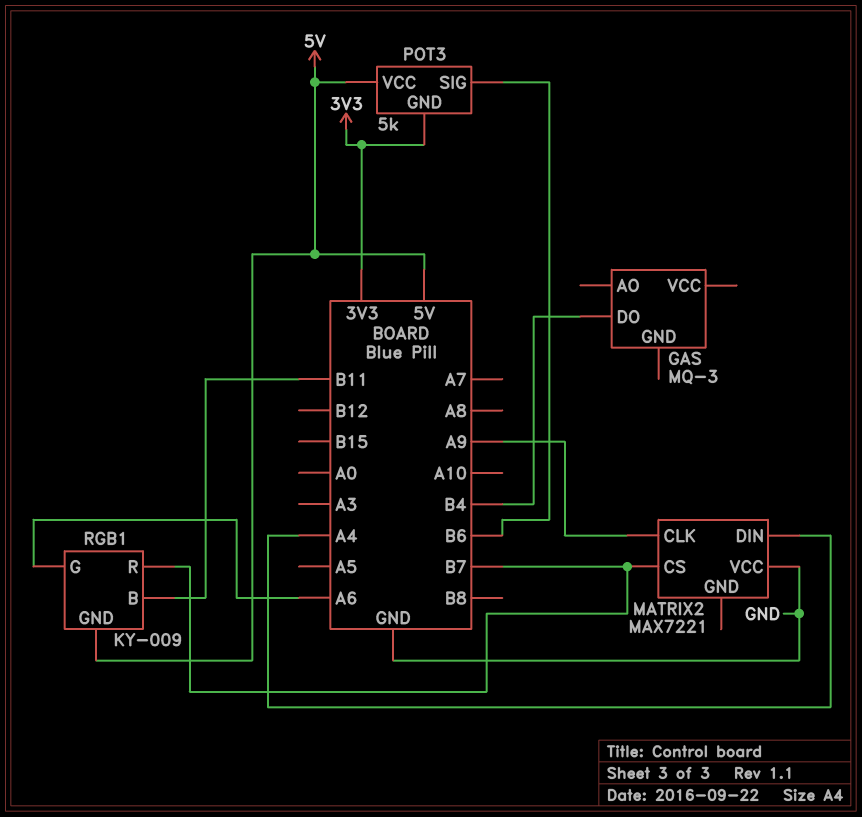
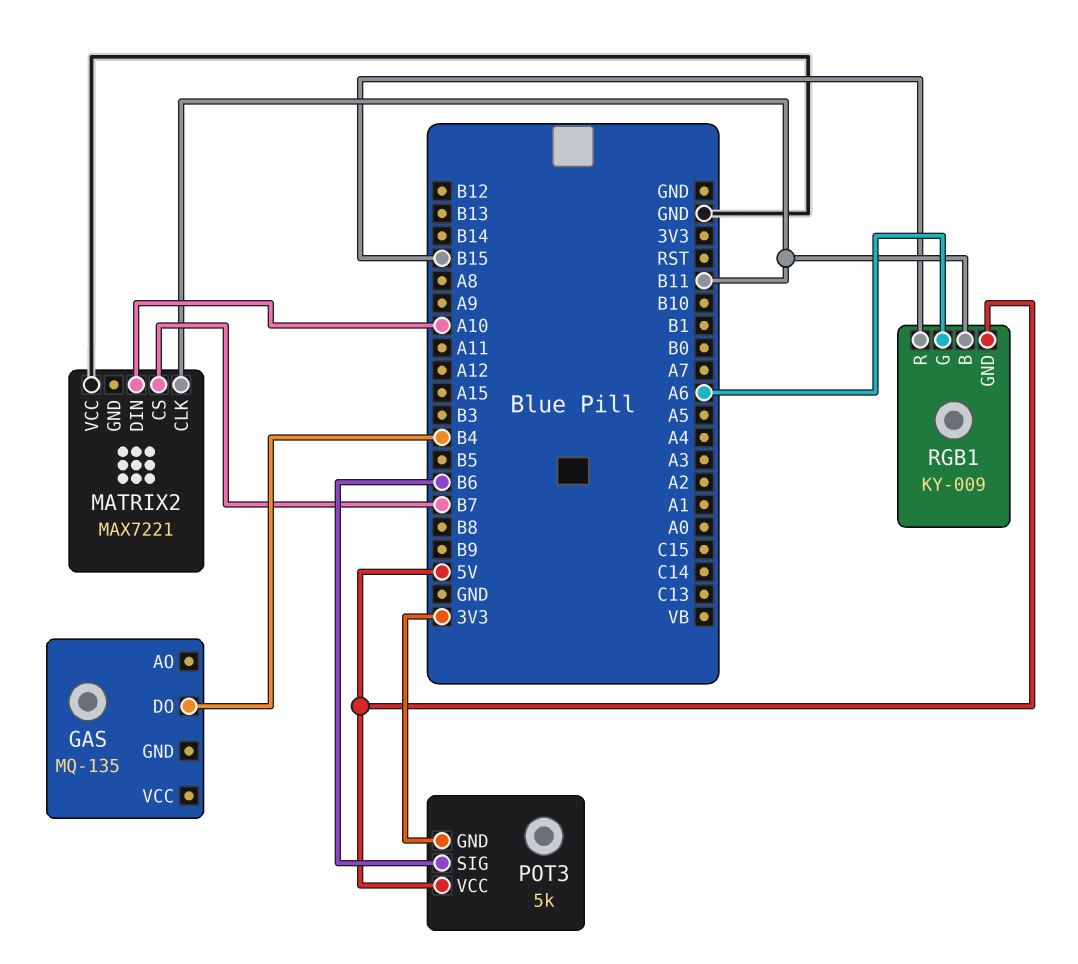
GAS: MQ-3 -> MQ-135
MATRIX2 pin CLK: A9 -> B11
MATRIX2 pin DIN: A4 -> A10
RGB1 pin R: B7 -> B15

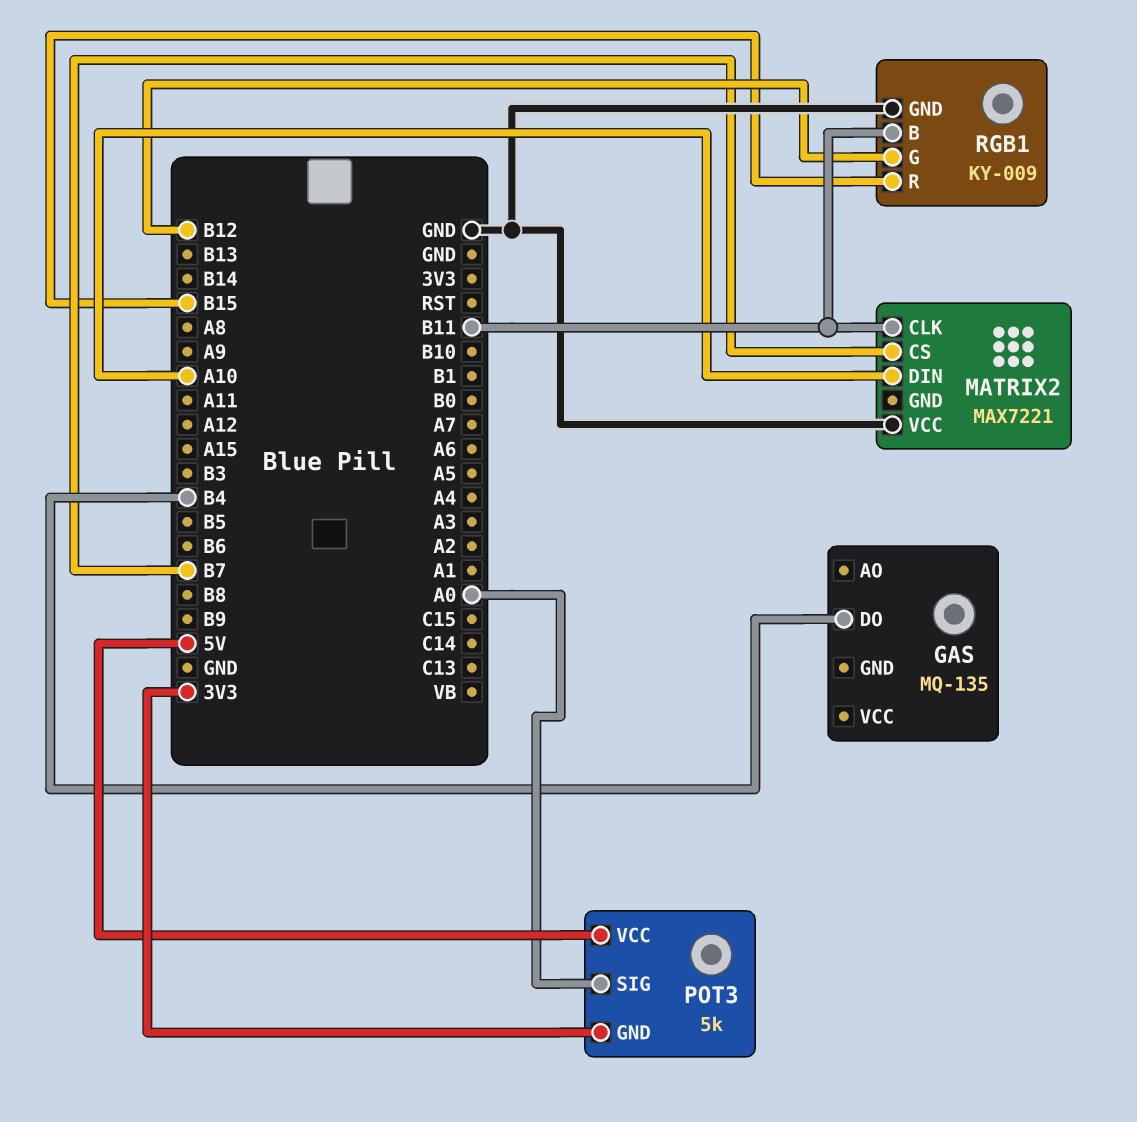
POT3 pin SIG: B6 -> A0
RGB1 pin G: A6 -> B12
RGB1 pin GND: 5V -> GND

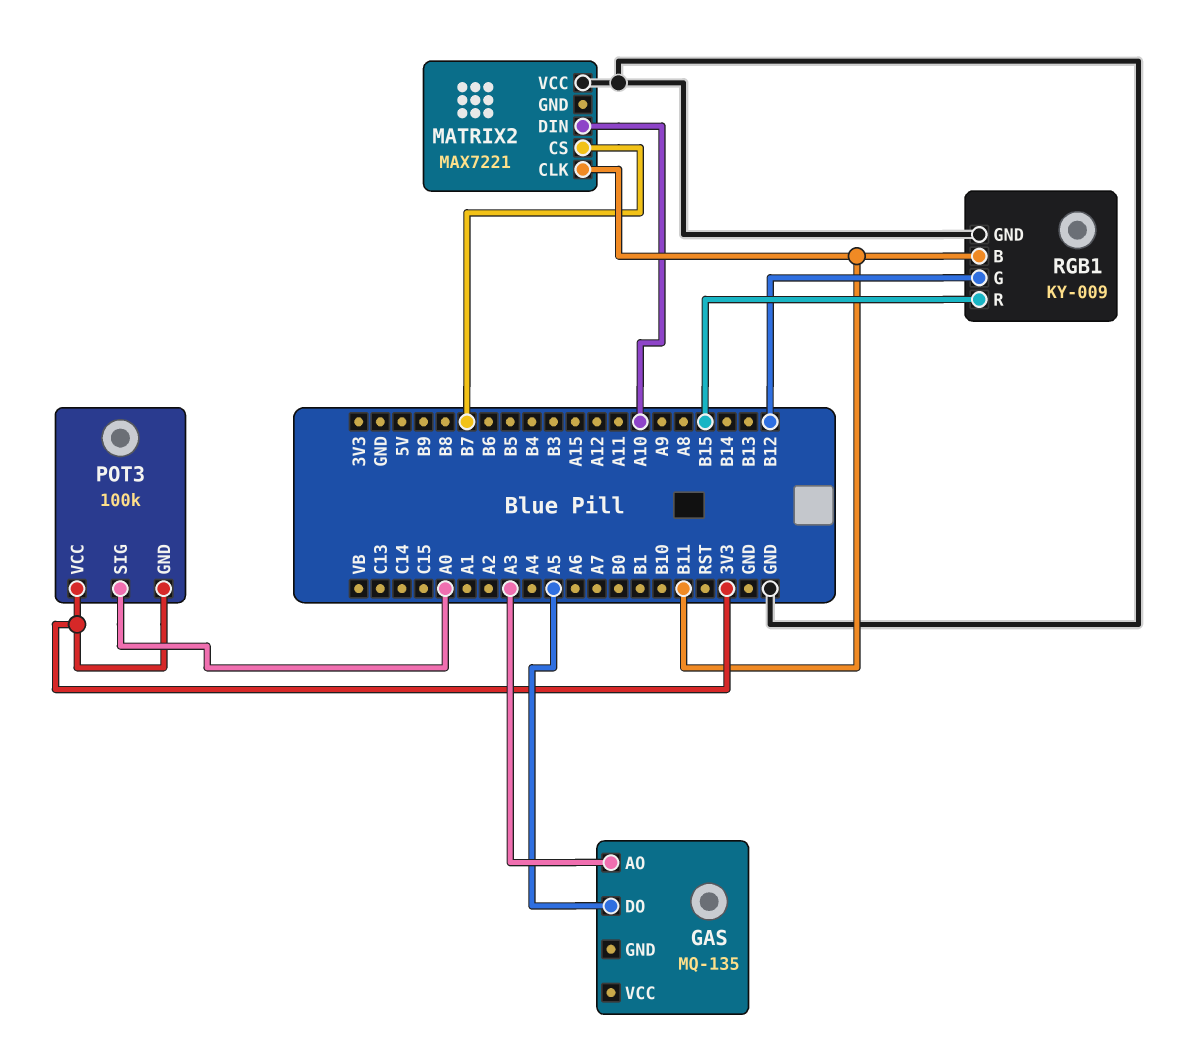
GAS pin AO: none -> A3
GAS pin DO: B4 -> A5
POT3: 5k -> 100k
POT3 pin VCC: 5V -> 3V3

